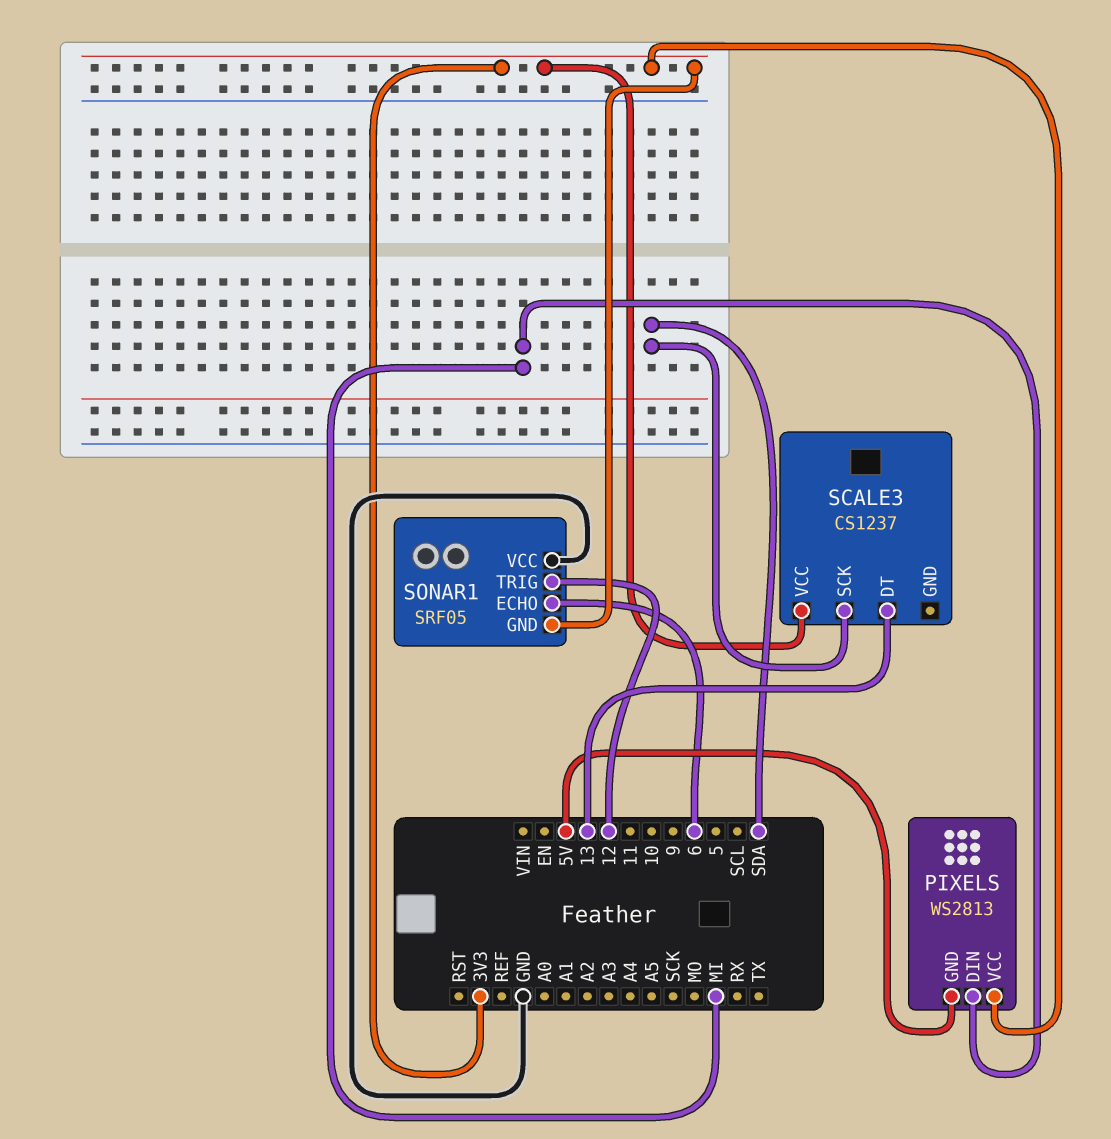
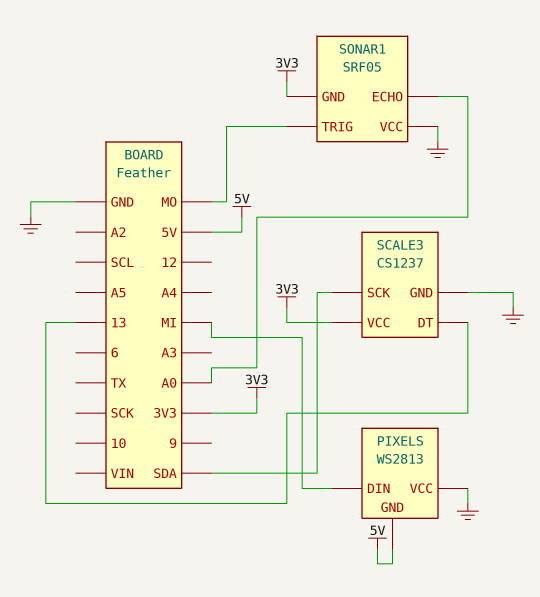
PIXELS pin VCC: 3V3 -> GND
SCALE3 pin GND: none -> GND
SONAR1 pin ECHO: 6 -> A0
SONAR1 pin TRIG: 12 -> MO

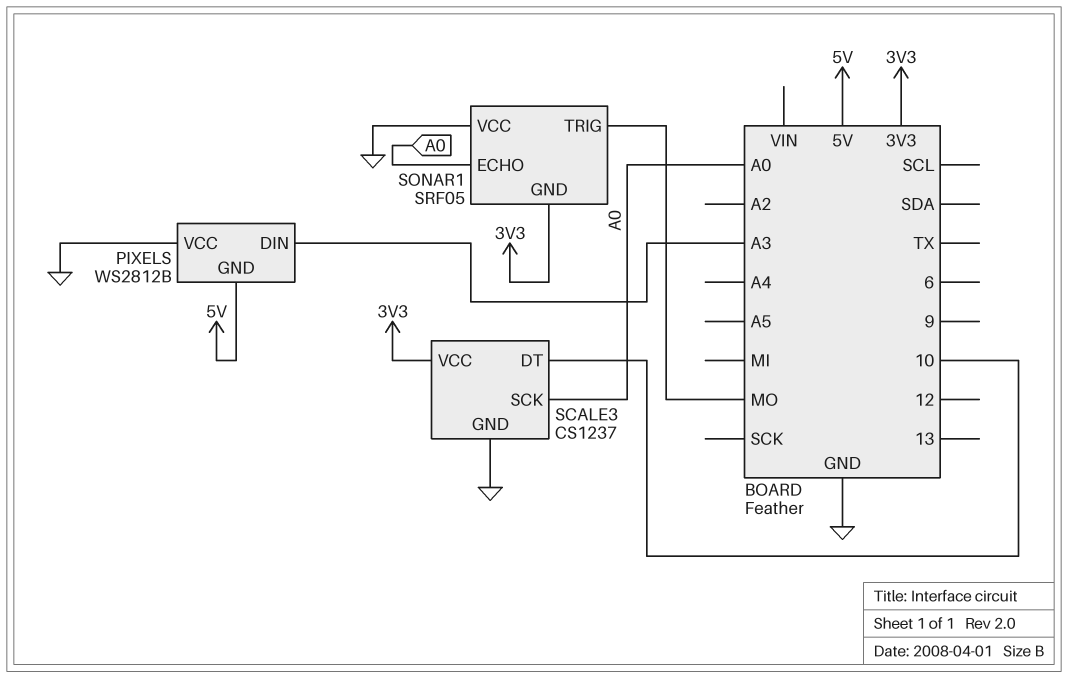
PIXELS: WS2813 -> WS2812B
PIXELS pin DIN: MI -> A3
SCALE3 pin DT: 13 -> 10
SCALE3 pin SCK: SDA -> A0

